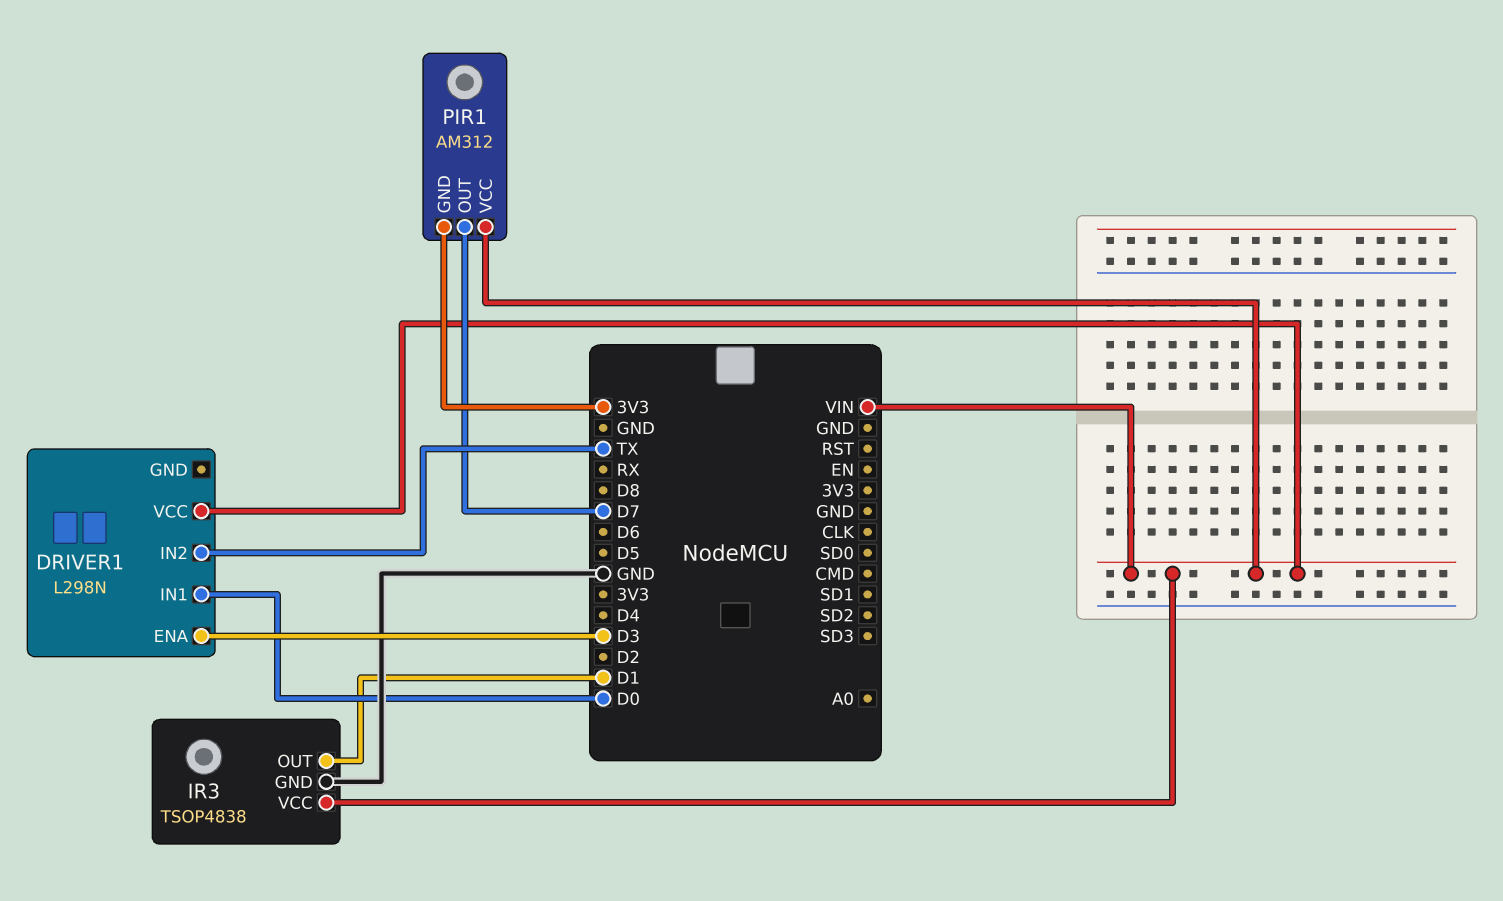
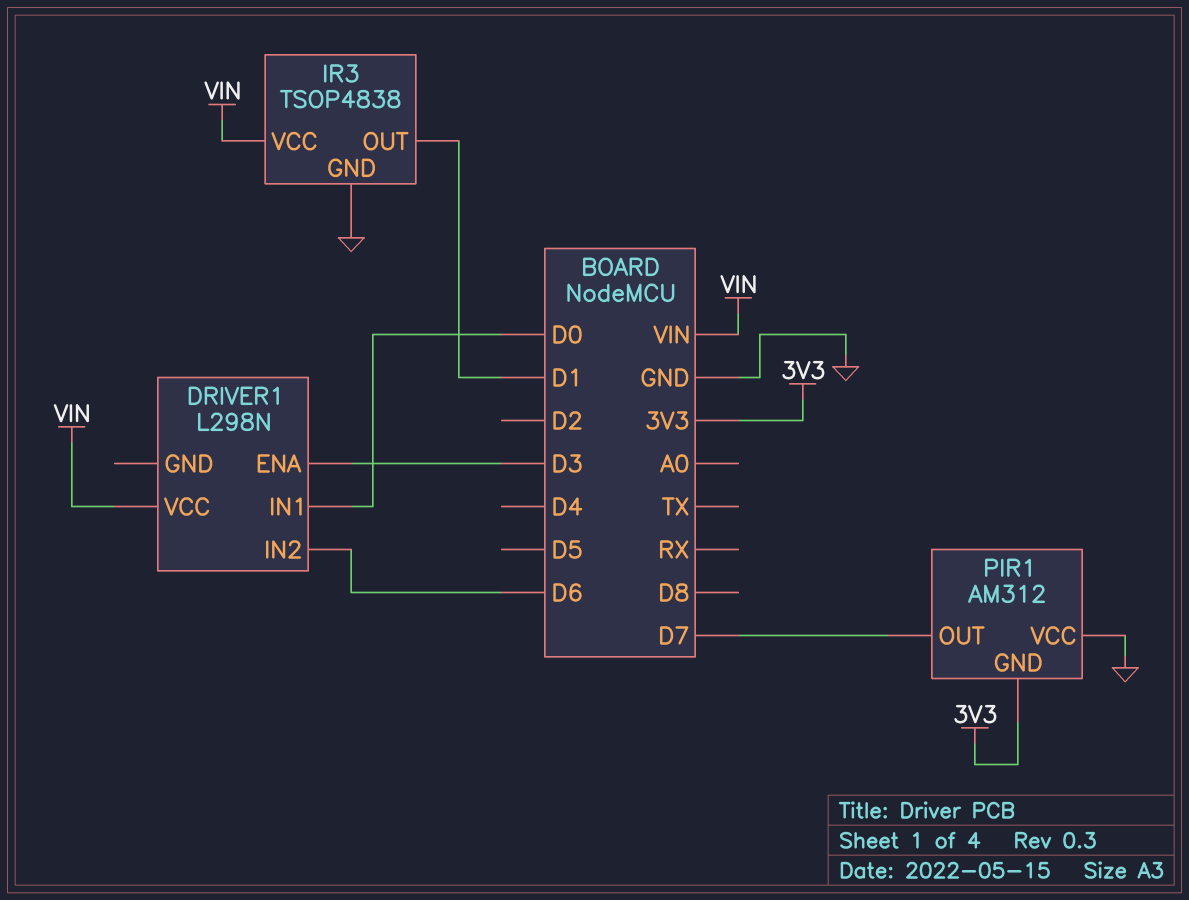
DRIVER1 pin IN2: TX -> D6
PIR1 pin VCC: VIN -> GND

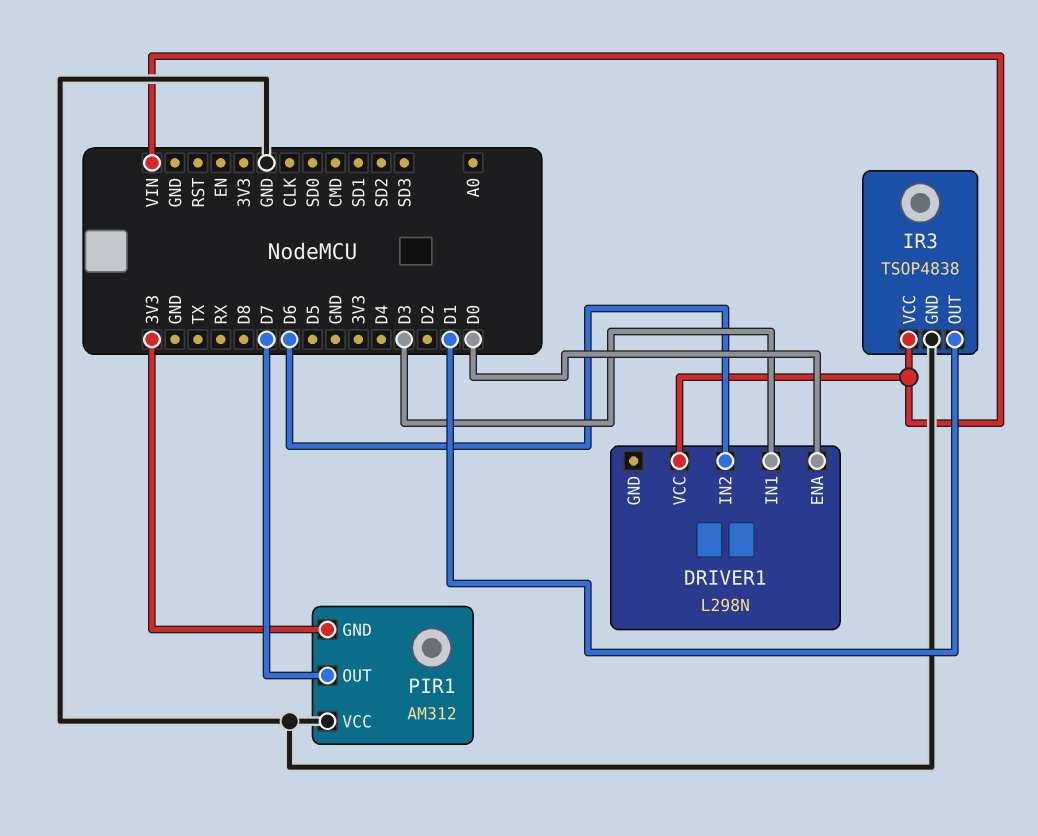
DRIVER1 pin ENA: D3 -> D0
DRIVER1 pin IN1: D0 -> D3

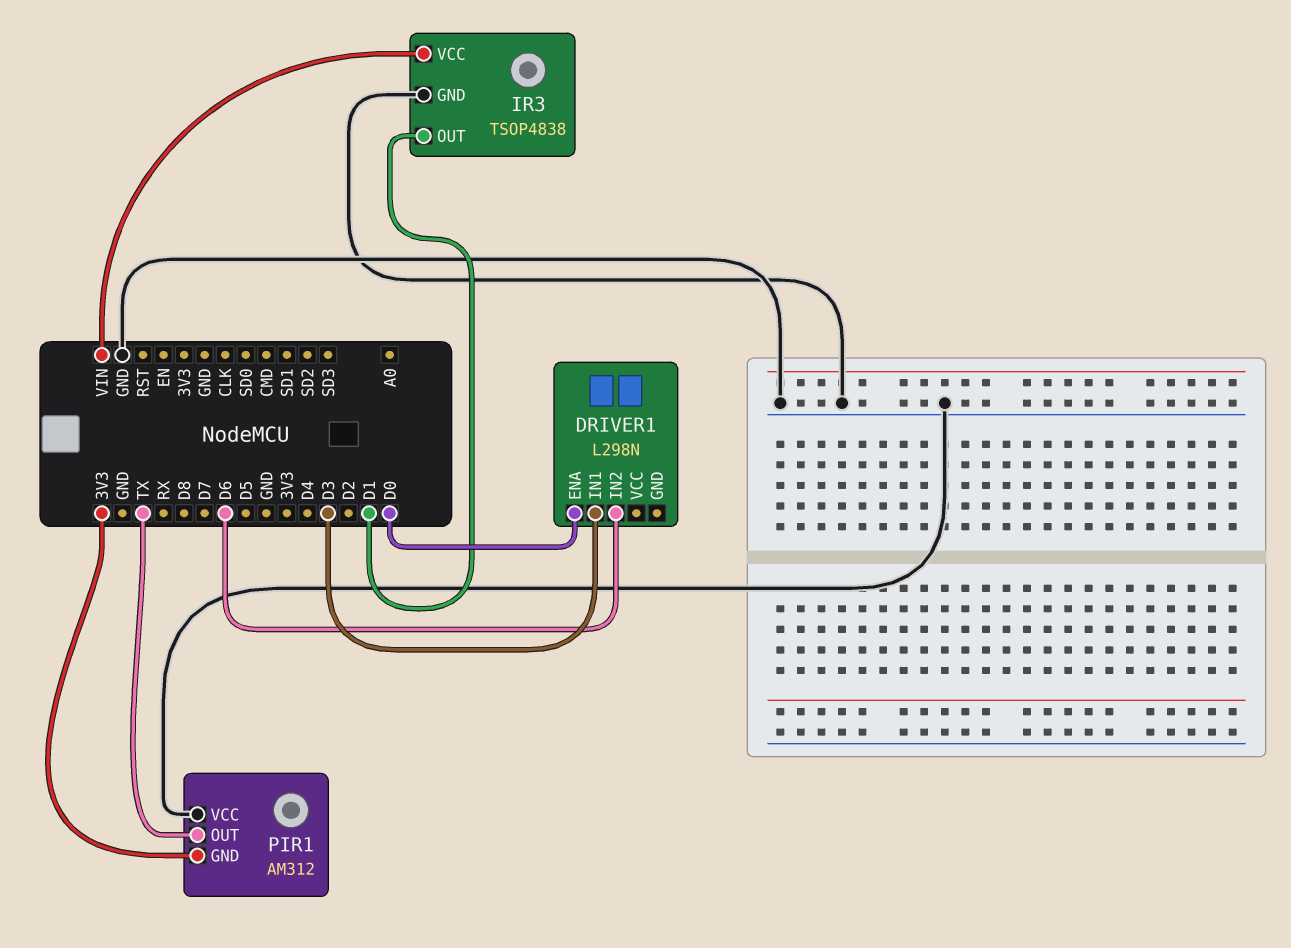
DRIVER1 pin VCC: VIN -> none
PIR1 pin OUT: D7 -> TX

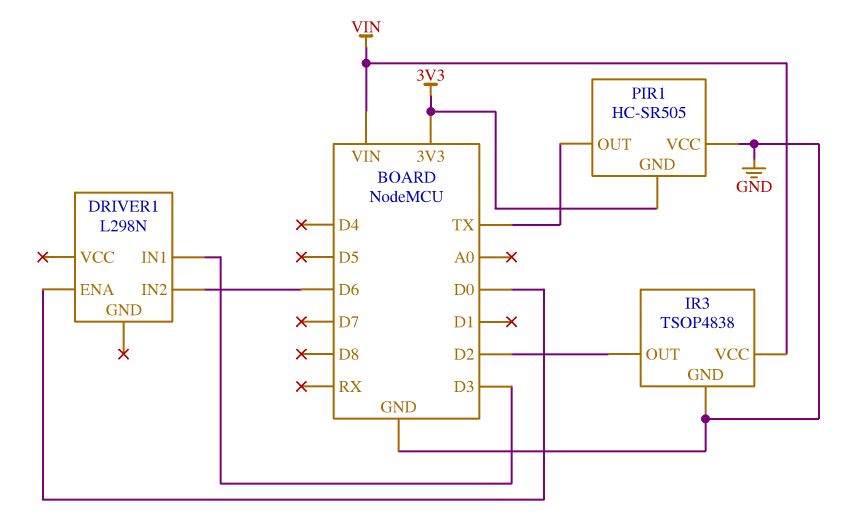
IR3 pin OUT: D1 -> D2
PIR1: AM312 -> HC-SR505

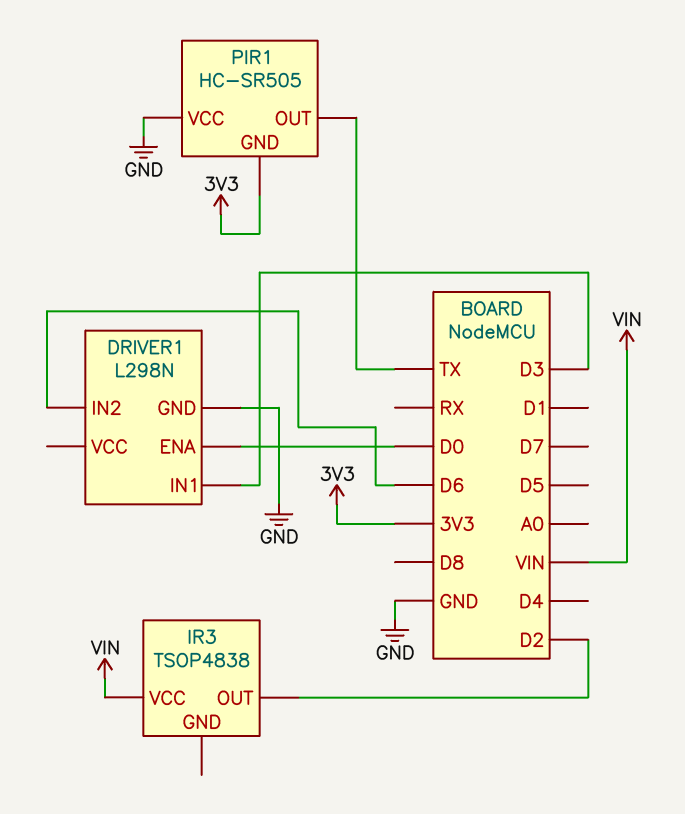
DRIVER1 pin GND: none -> GND
IR3 pin GND: GND -> none

